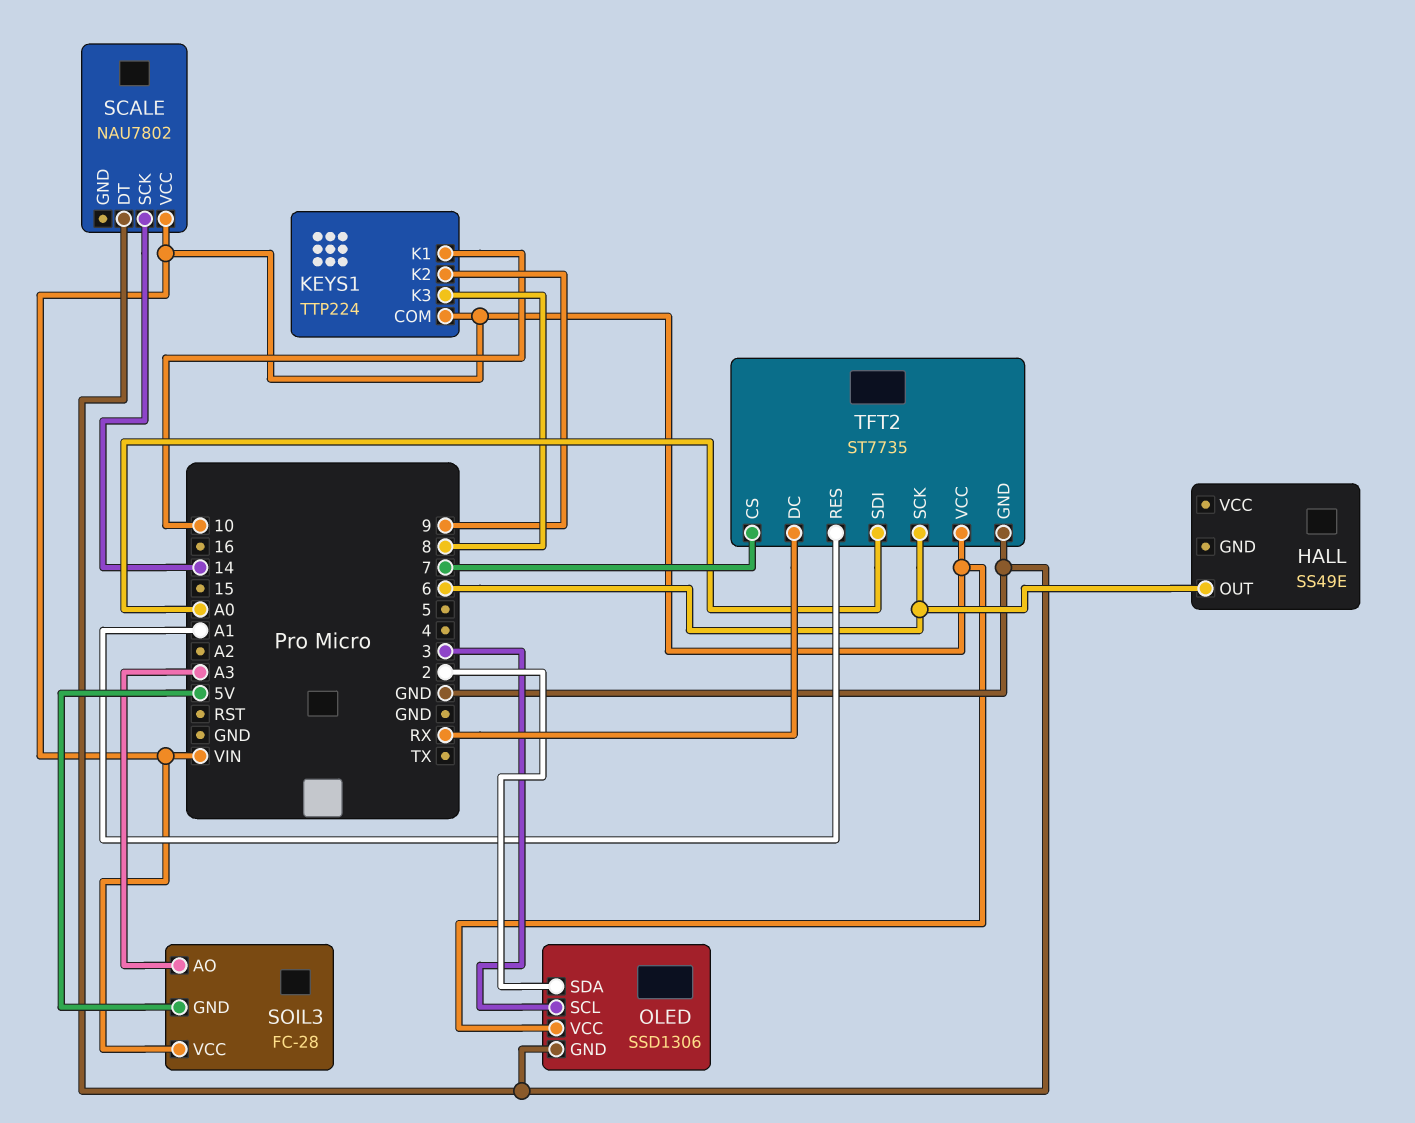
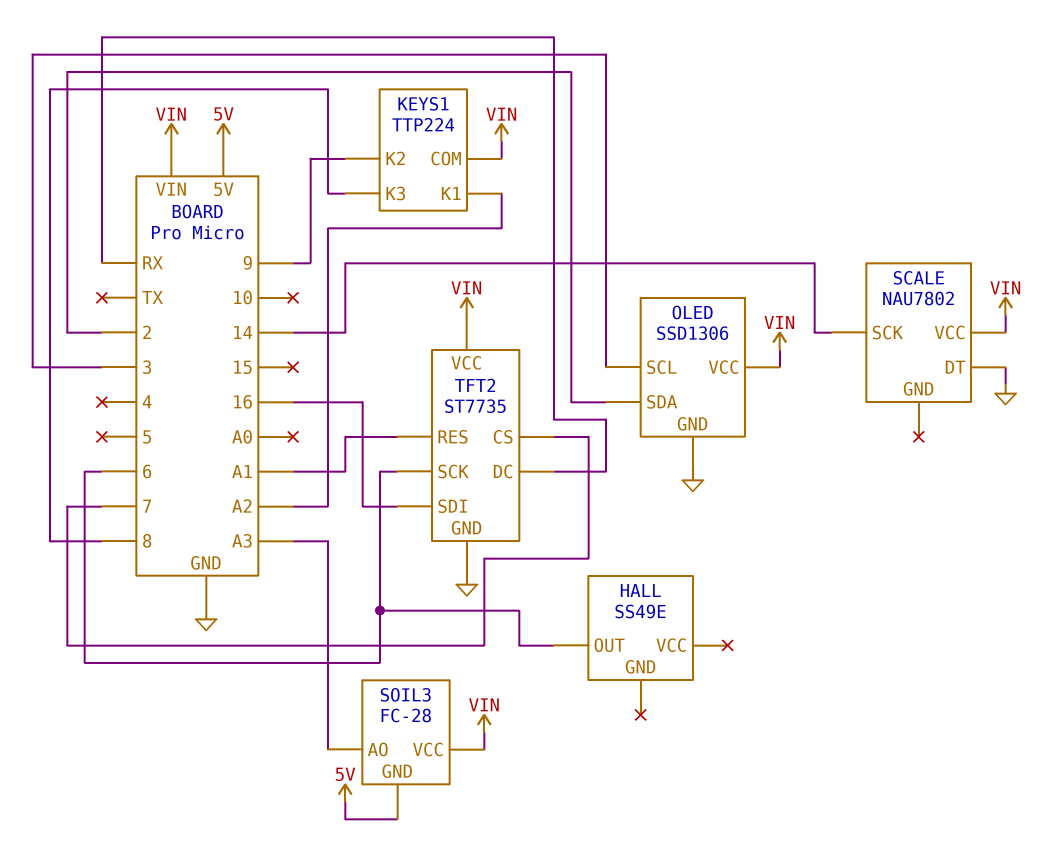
KEYS1 pin K1: 10 -> A2
TFT2 pin SDI: A0 -> 16

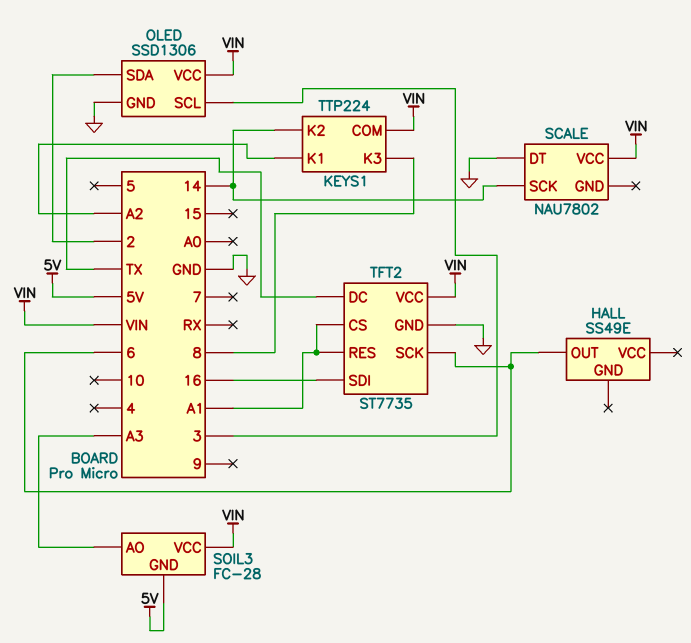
KEYS1 pin K2: 9 -> 14
TFT2 pin CS: 7 -> A1
TFT2 pin DC: RX -> TX

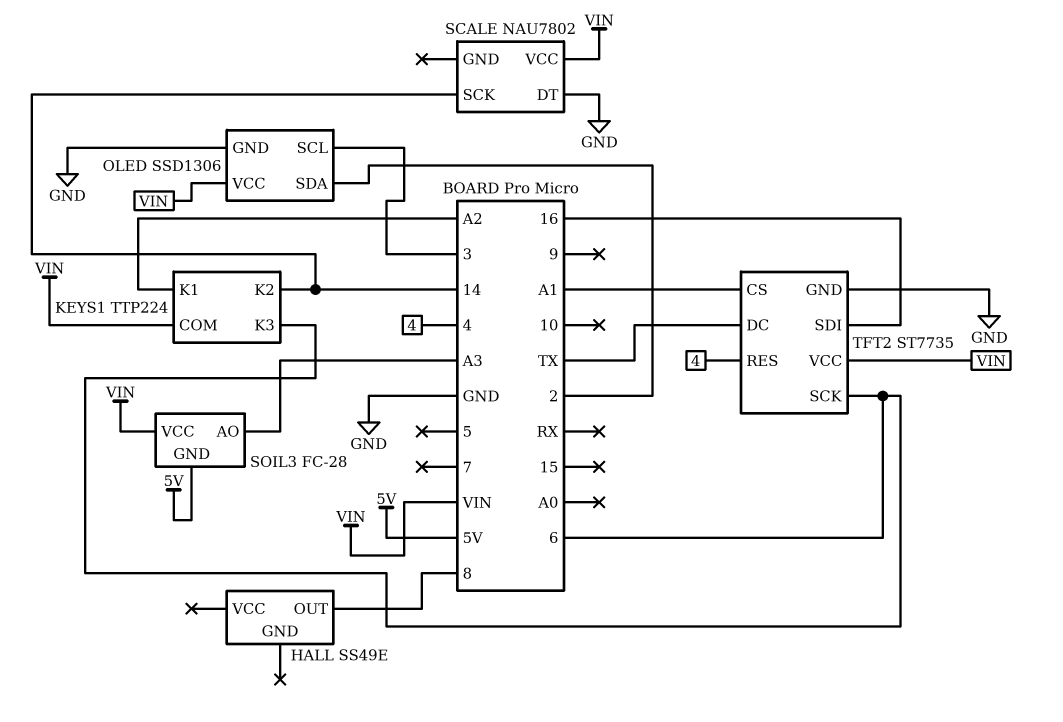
HALL pin OUT: 6 -> 8
KEYS1 pin K3: 8 -> 6
TFT2 pin RES: A1 -> 4

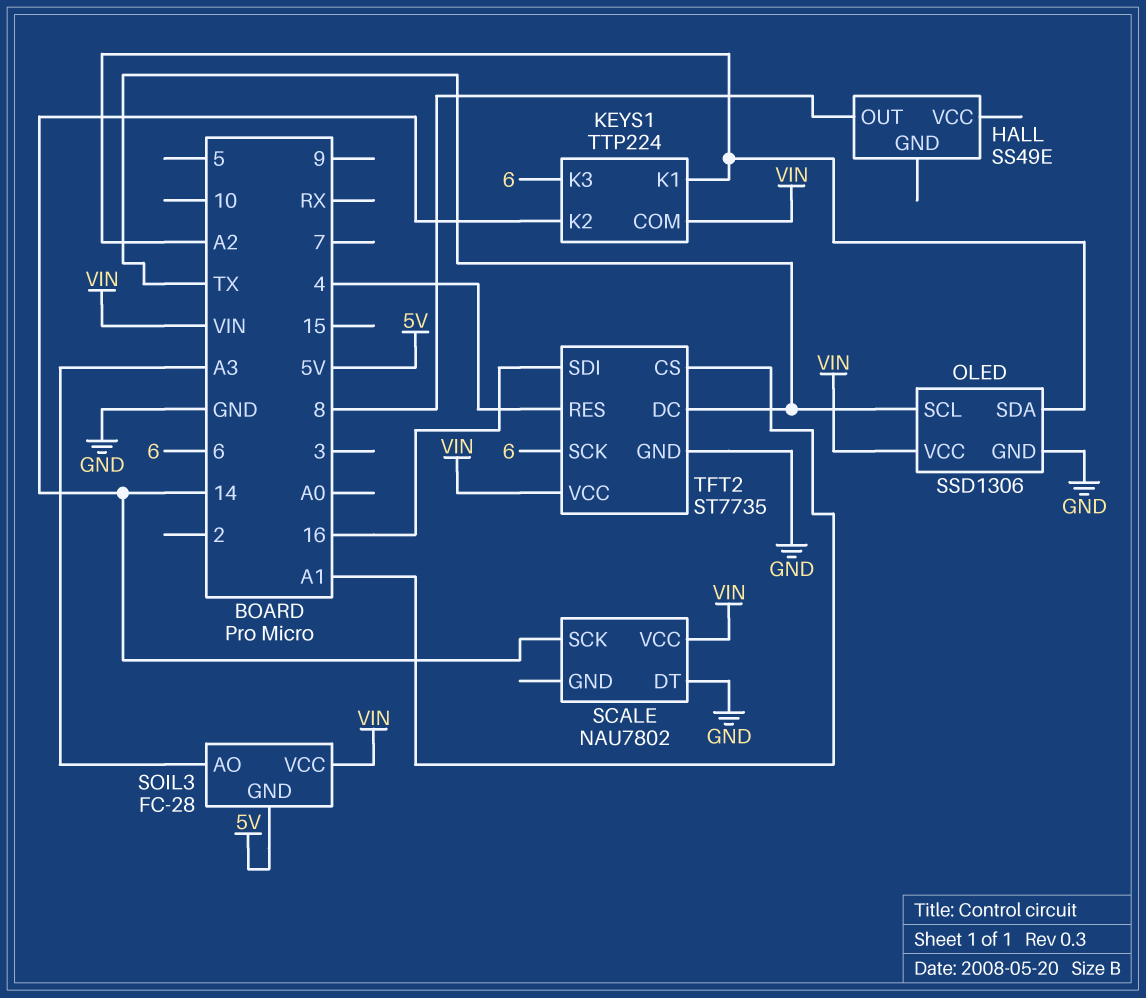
OLED pin SCL: 3 -> TX
OLED pin SDA: 2 -> A2

